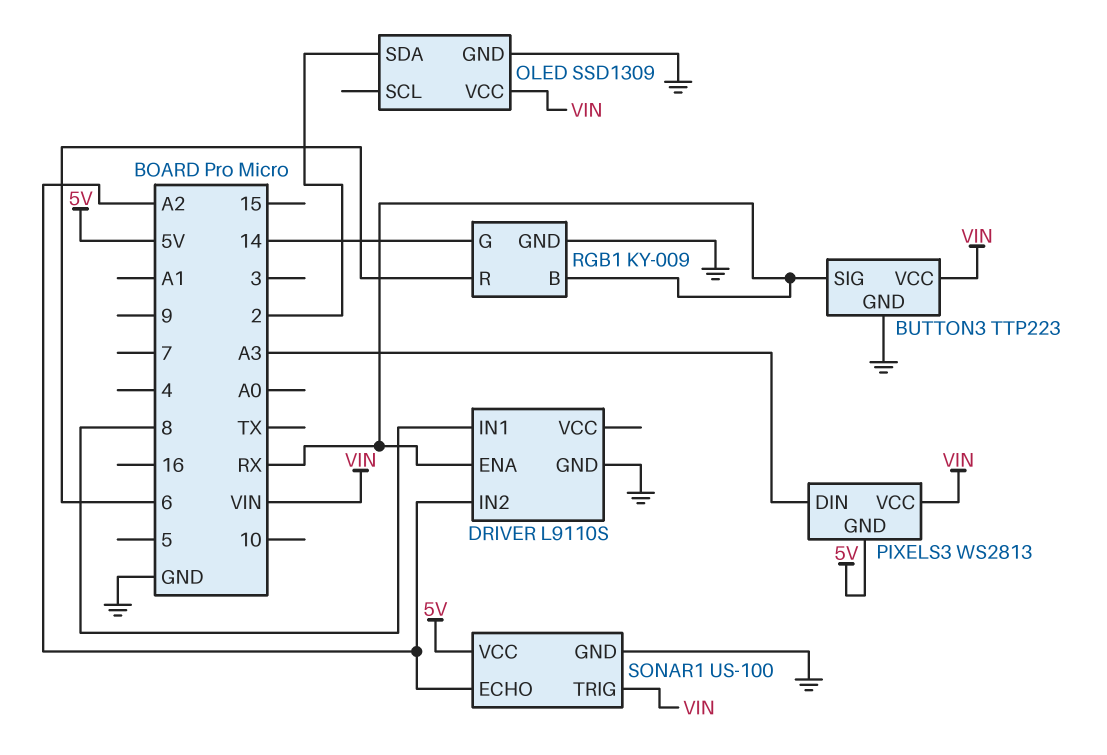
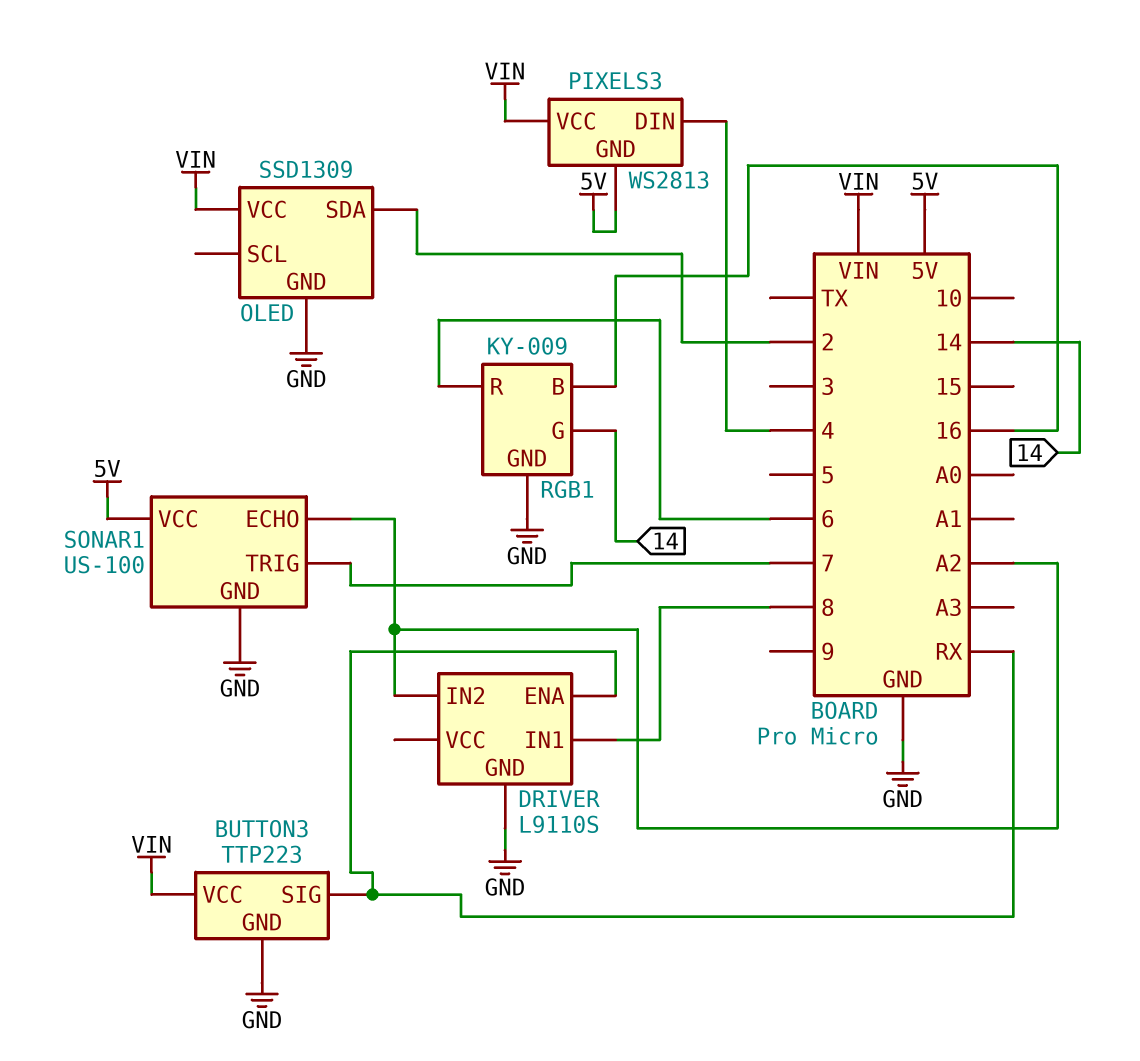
PIXELS3 pin DIN: A3 -> 4
RGB1 pin B: RX -> 16
SONAR1 pin TRIG: VIN -> 7

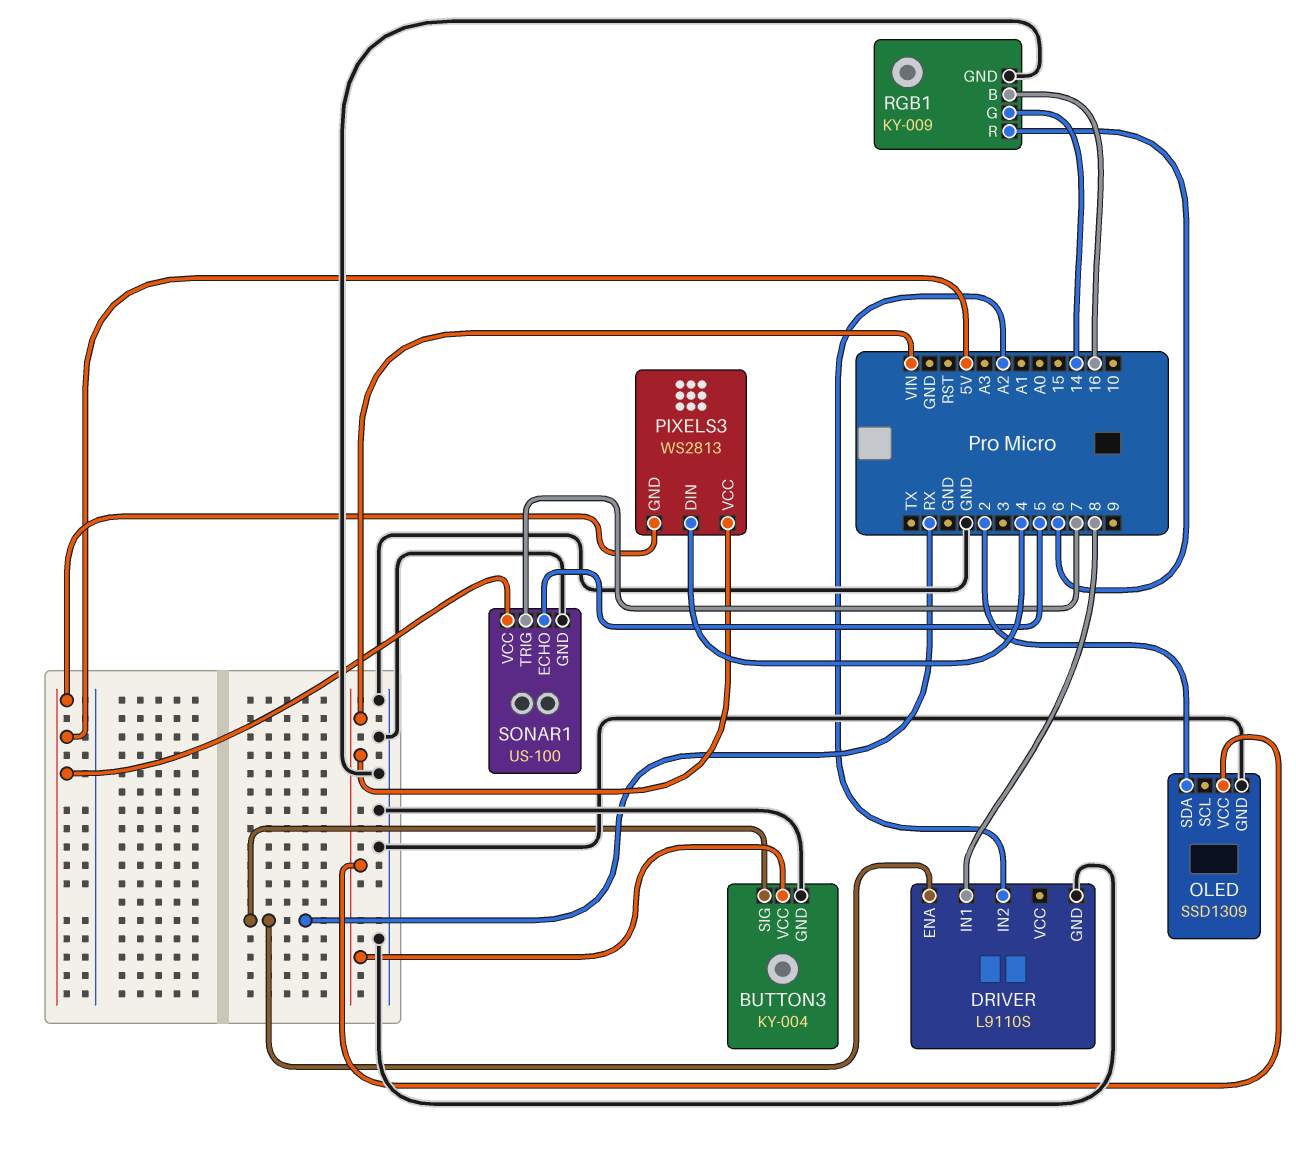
BUTTON3: TTP223 -> KY-004
SONAR1 pin ECHO: A2 -> 5

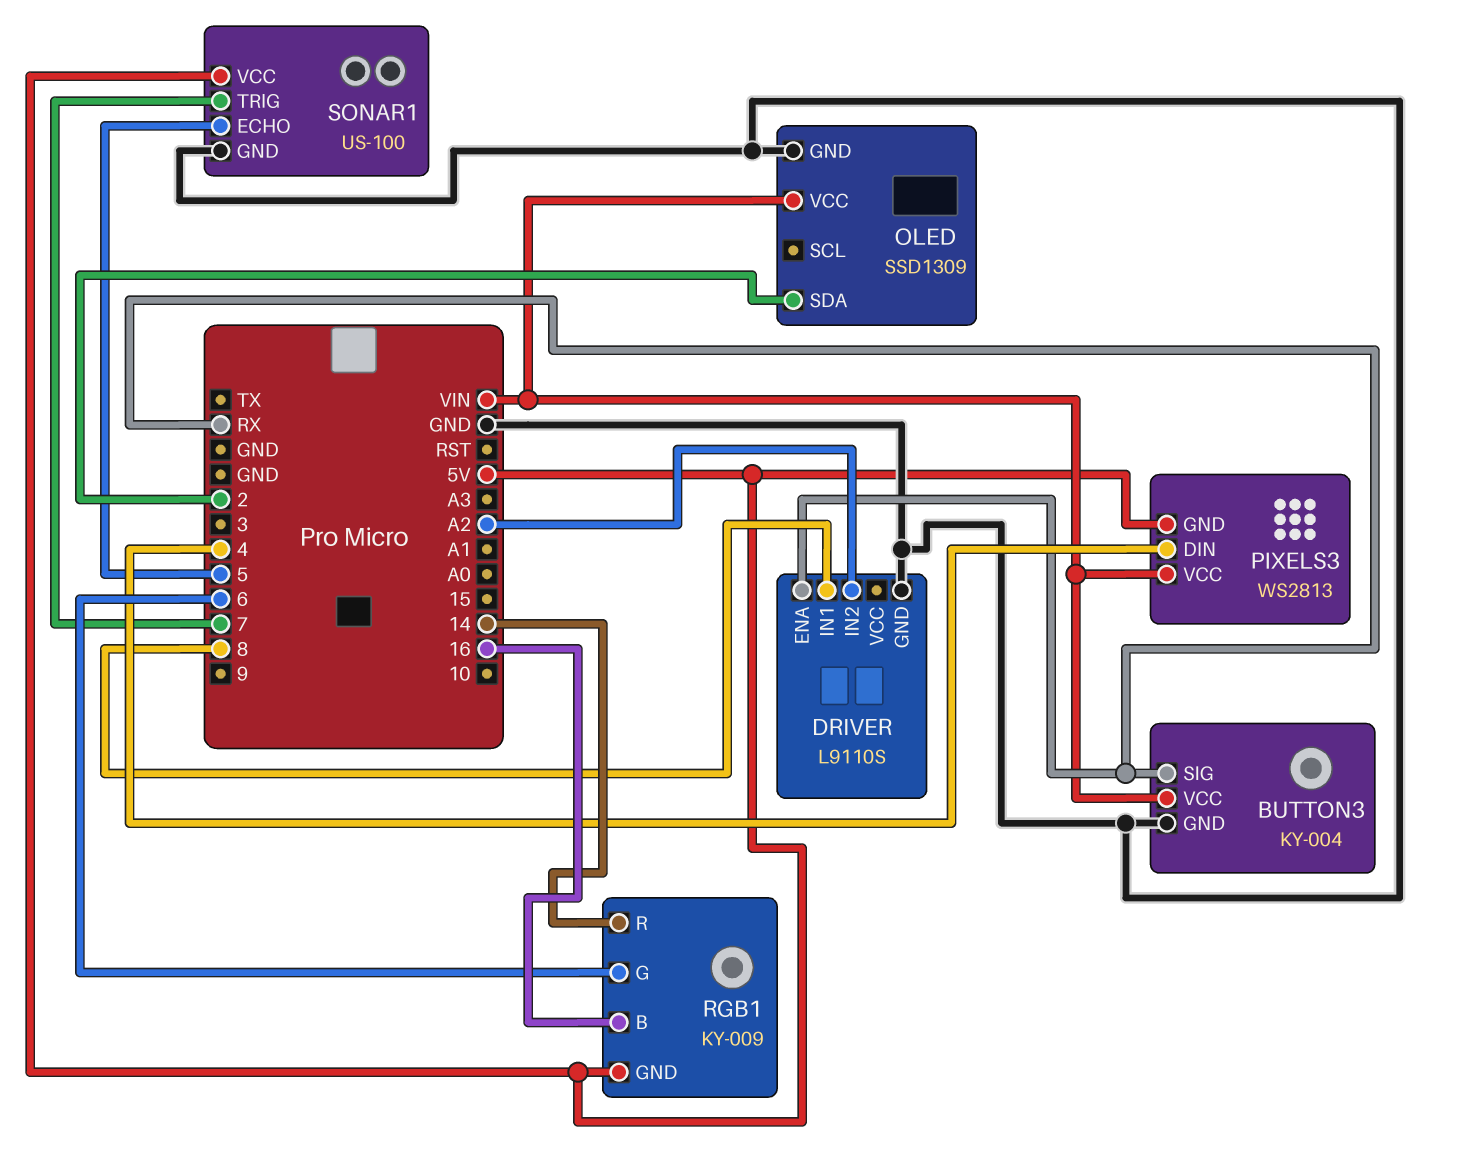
RGB1 pin G: 14 -> 6
RGB1 pin GND: GND -> 5V
RGB1 pin R: 6 -> 14

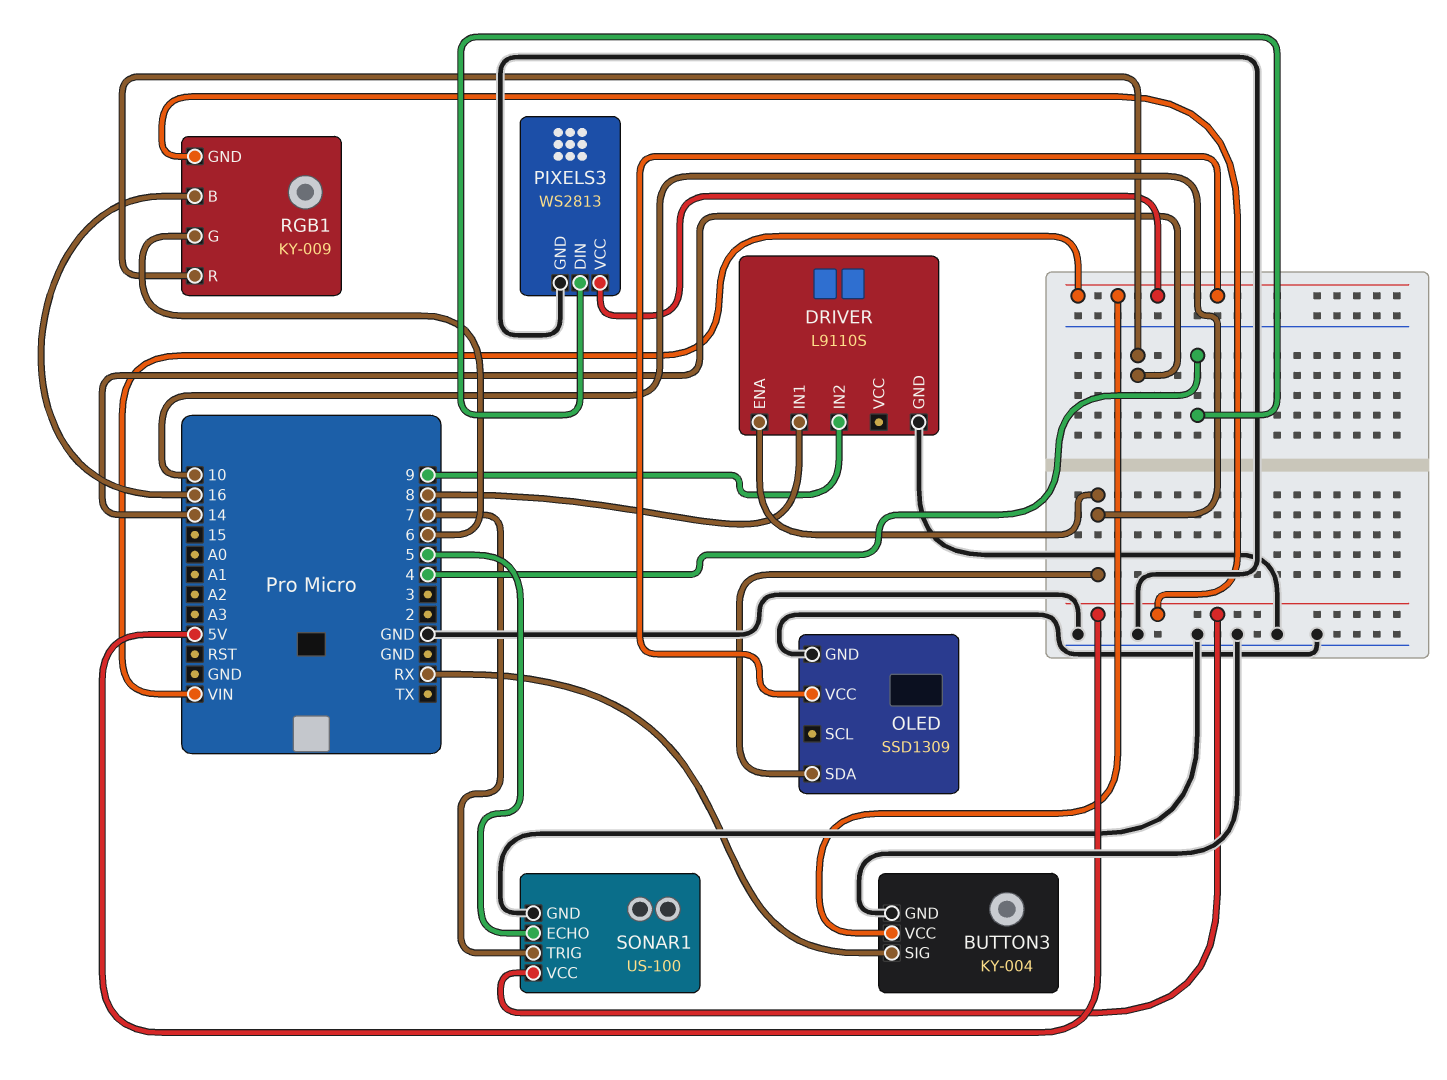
DRIVER pin ENA: RX -> 10
DRIVER pin IN2: A2 -> 9
OLED pin SDA: 2 -> 10
PIXELS3 pin GND: 5V -> GND

